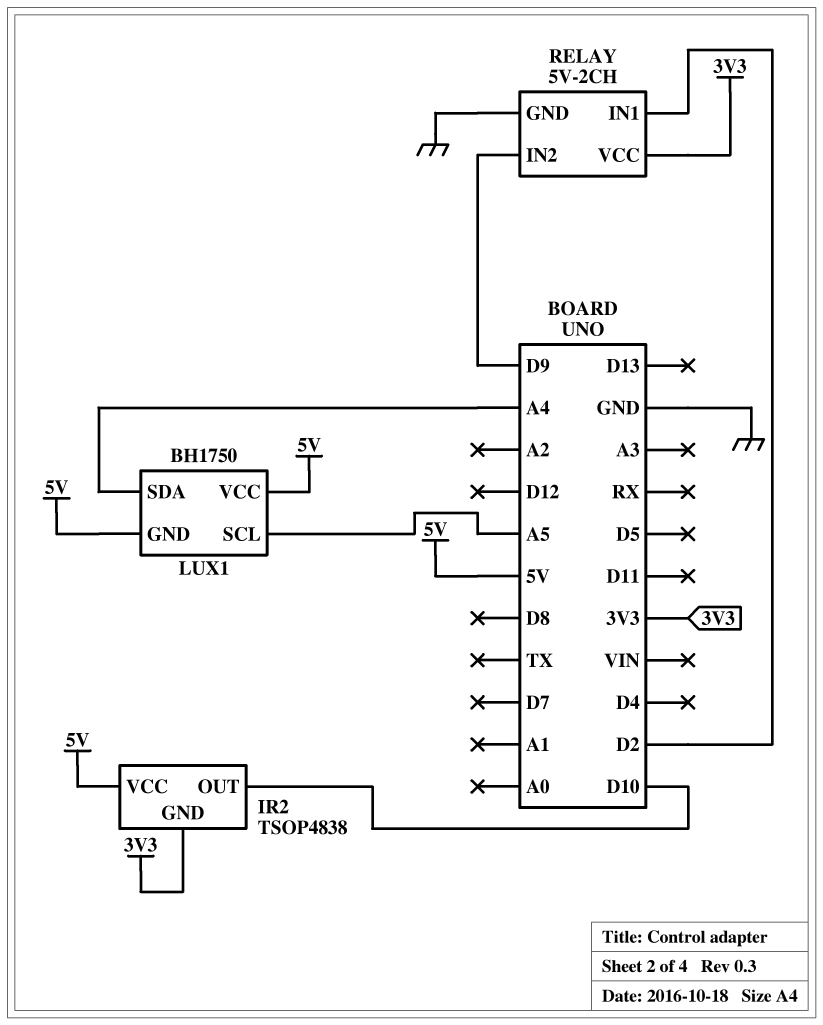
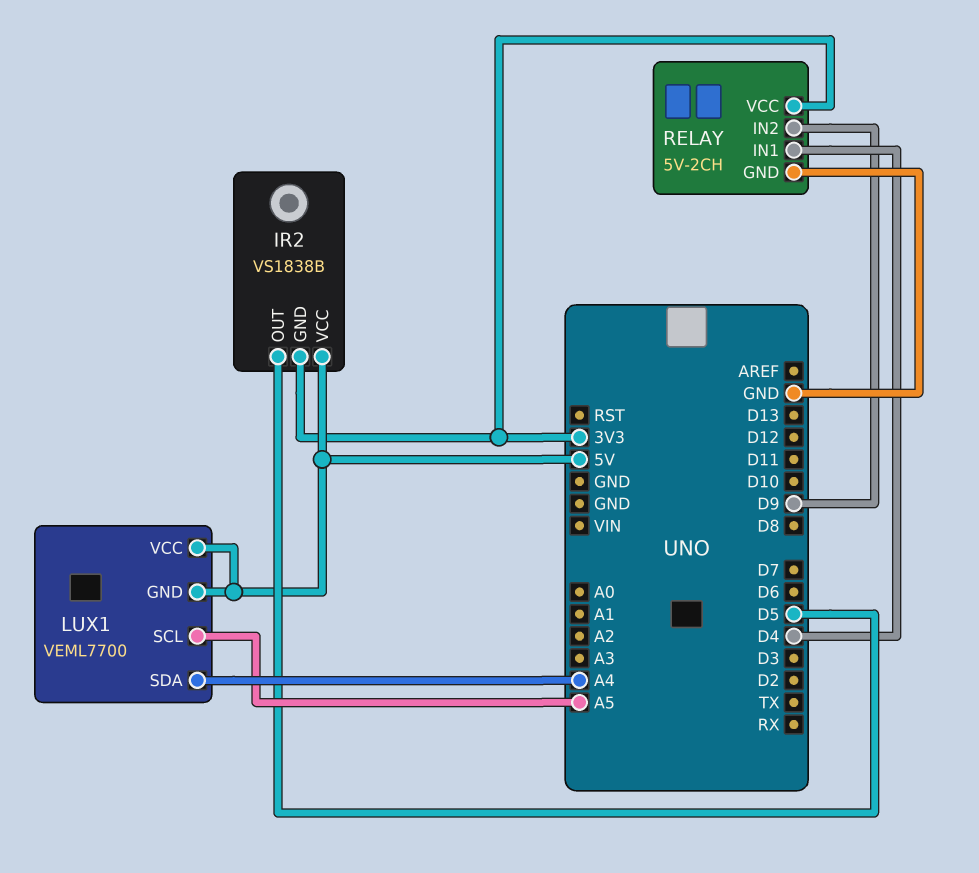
IR2: TSOP4838 -> VS1838B
IR2 pin OUT: D10 -> D5
LUX1: BH1750 -> VEML7700
RELAY pin IN1: D2 -> D4

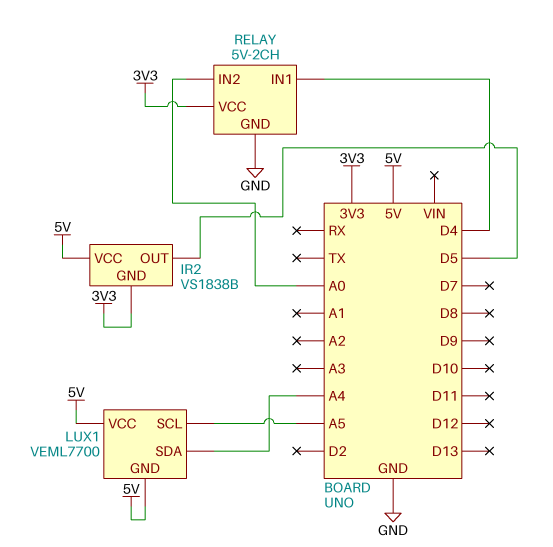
RELAY pin IN2: D9 -> A0

